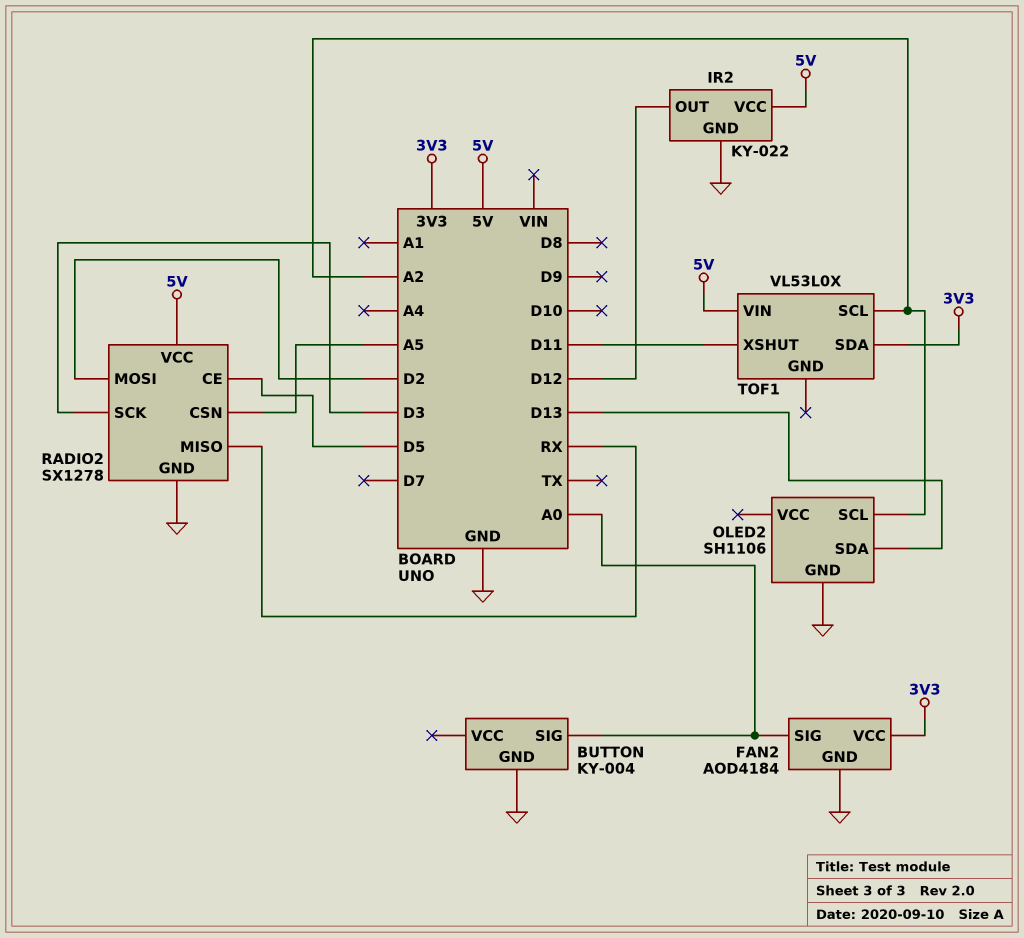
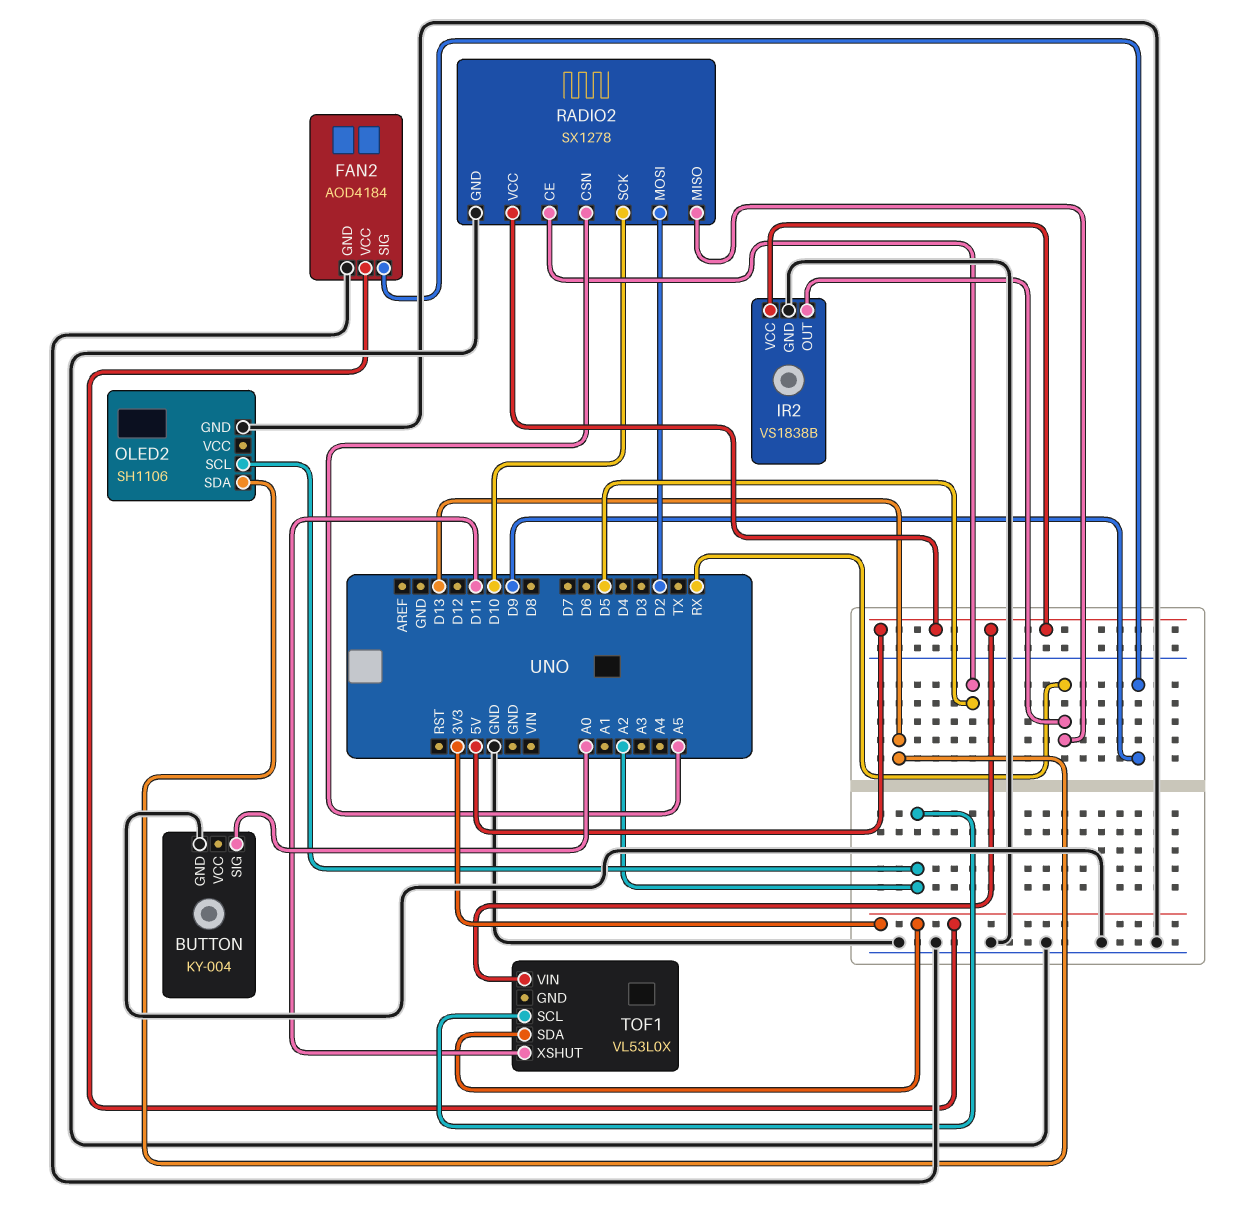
FAN2 pin SIG: A0 -> D9
IR2: KY-022 -> VS1838B
IR2 pin OUT: D12 -> RX
RADIO2 pin SCK: D3 -> D10

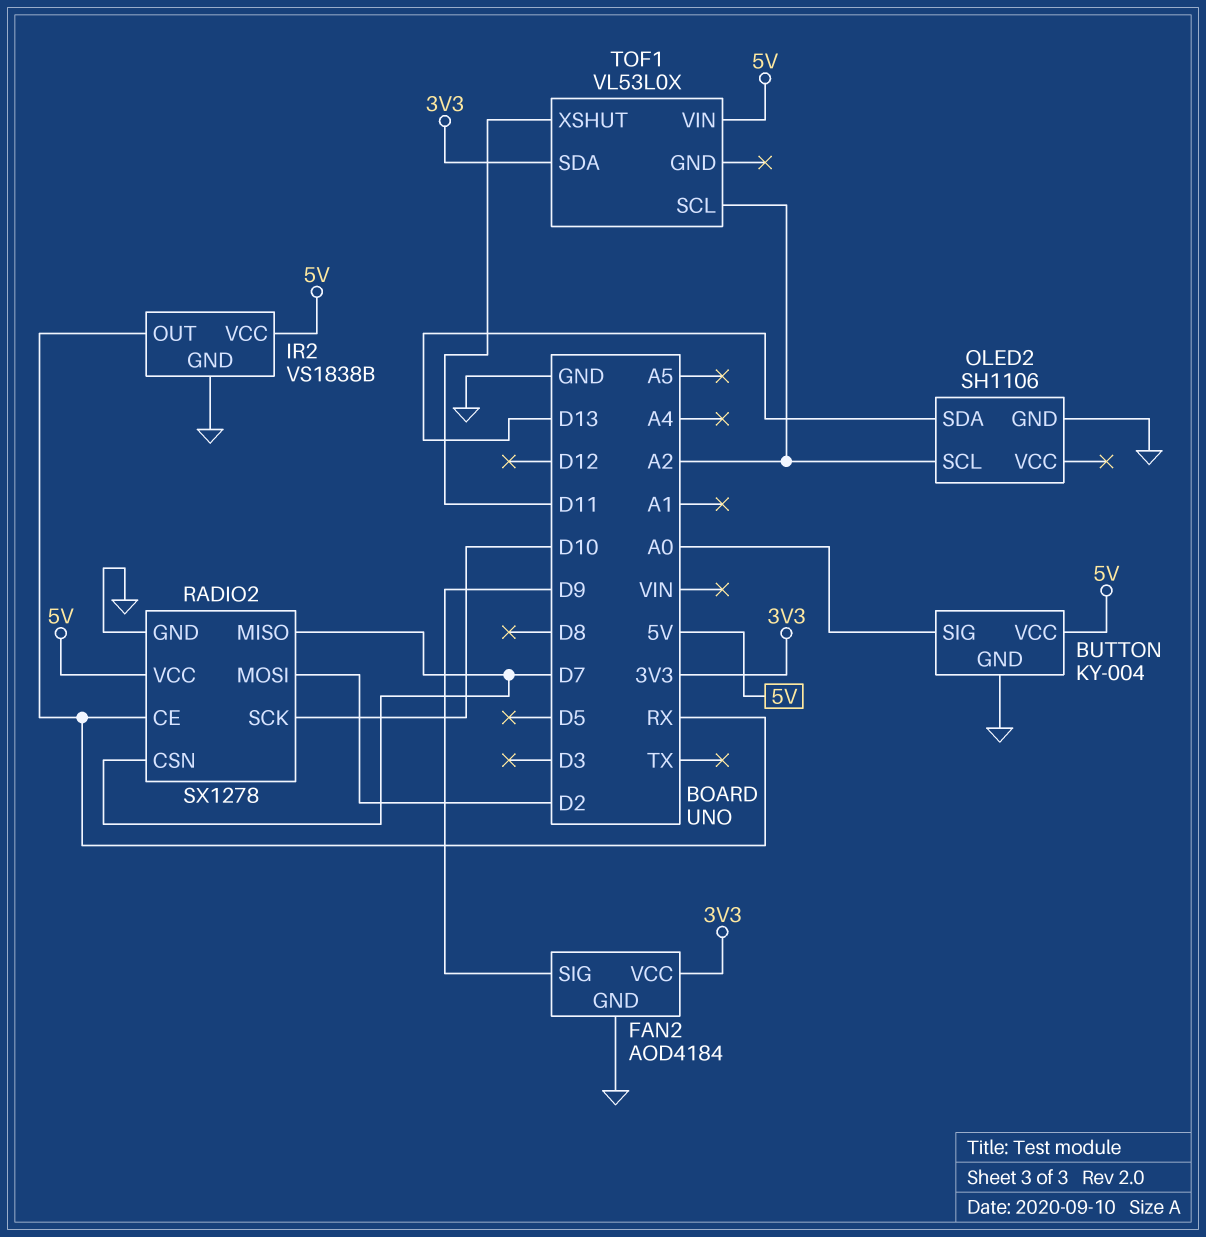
BUTTON pin VCC: none -> 5V
RADIO2 pin CE: D5 -> RX
RADIO2 pin CSN: A5 -> D7
RADIO2 pin MISO: RX -> D7

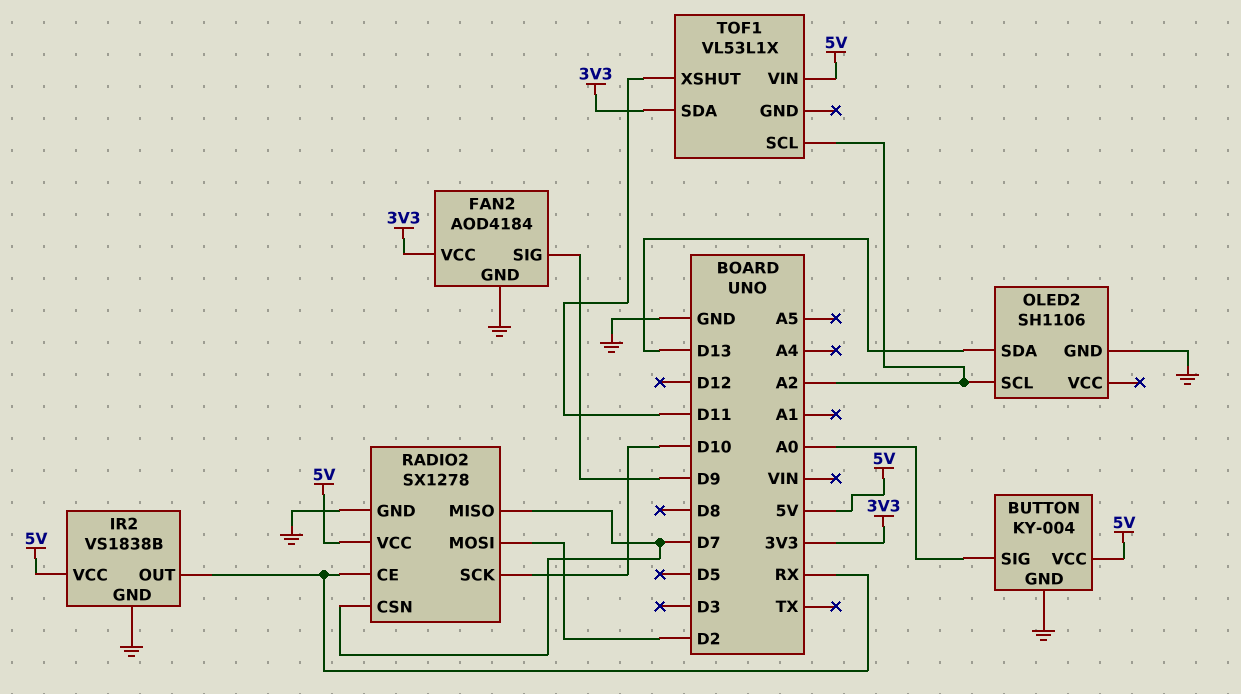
TOF1: VL53L0X -> VL53L1X

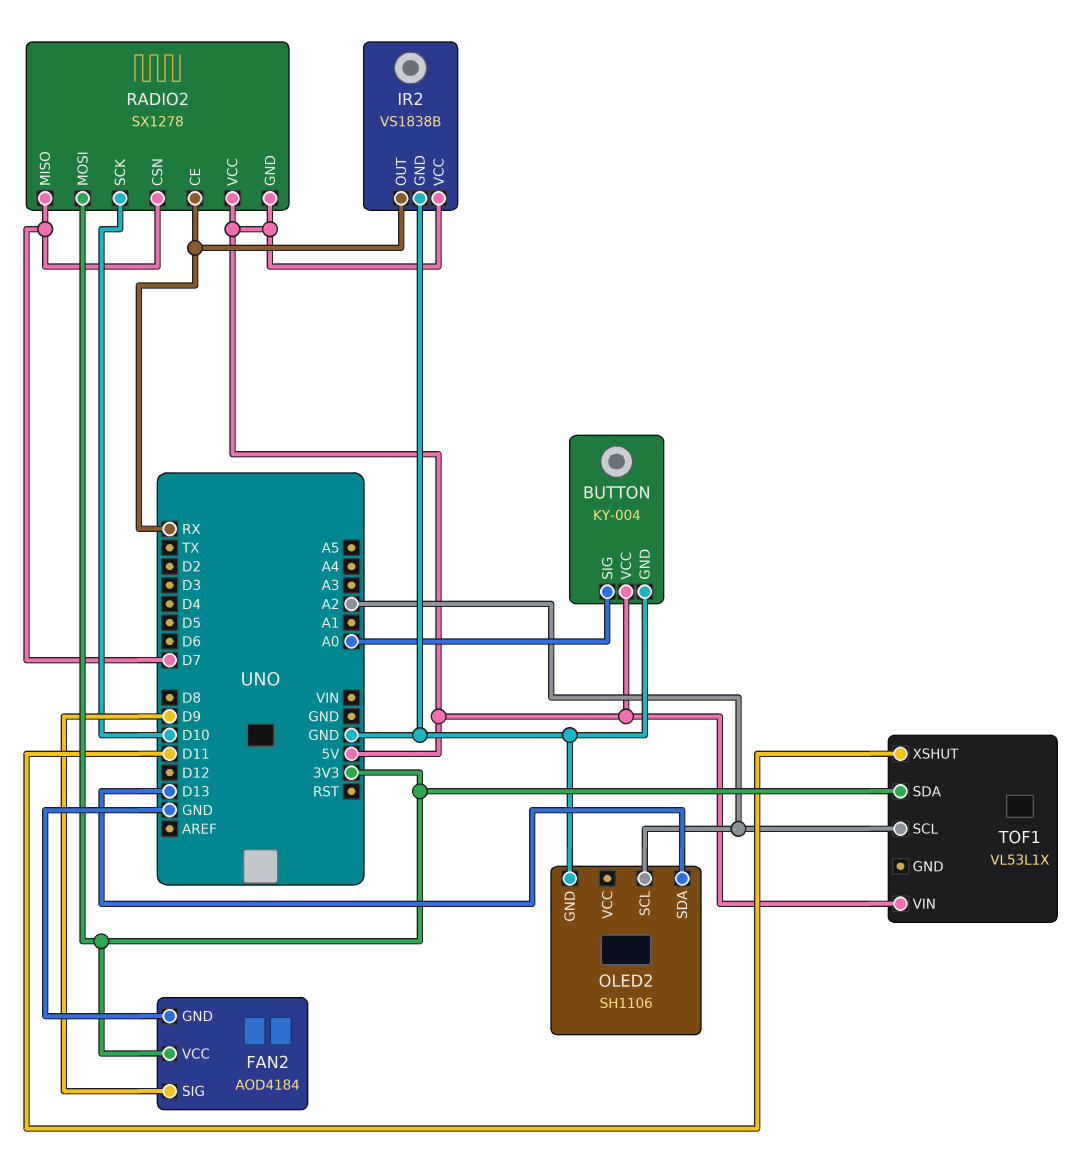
RADIO2 pin GND: GND -> 5V
RADIO2 pin MOSI: D2 -> 3V3

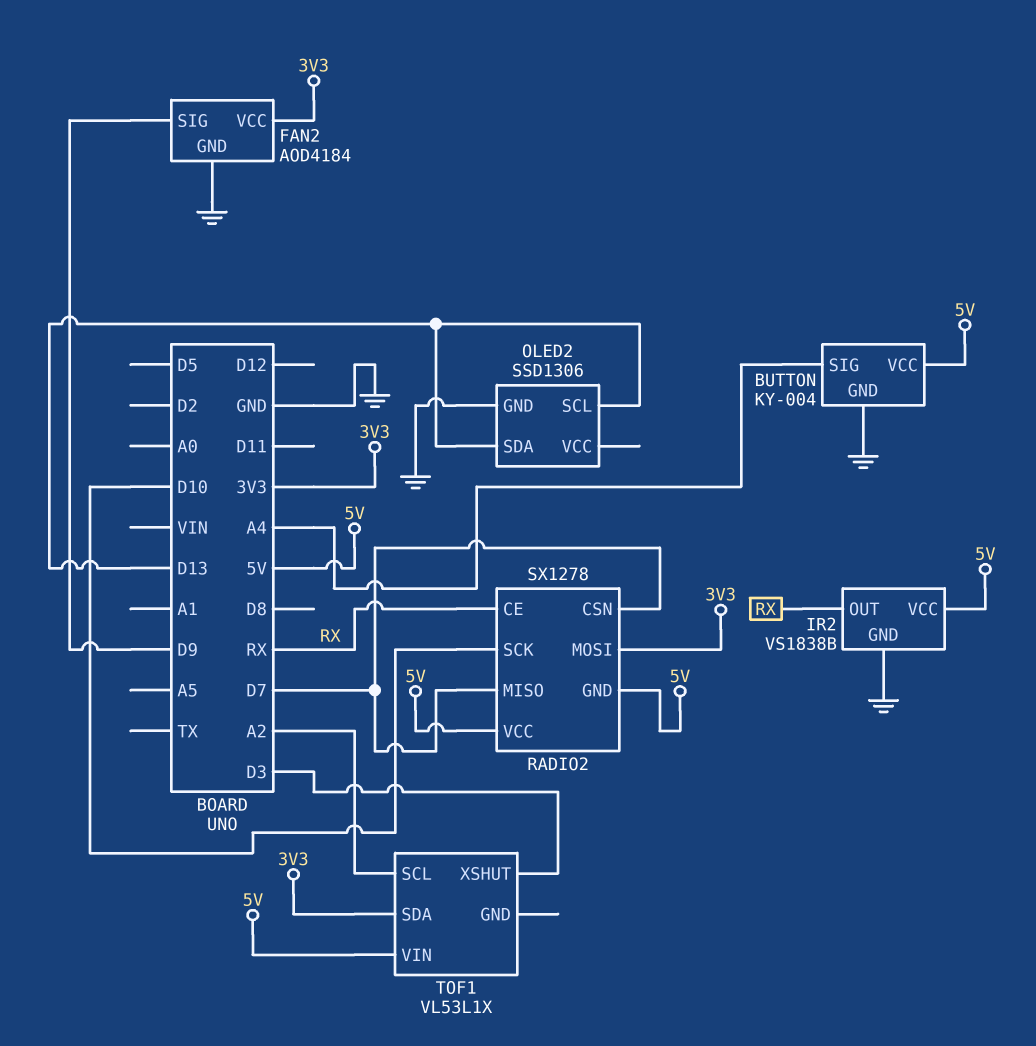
BUTTON pin SIG: A0 -> A4
OLED2: SH1106 -> SSD1306
OLED2 pin SCL: A2 -> D13
TOF1 pin XSHUT: D11 -> D3

